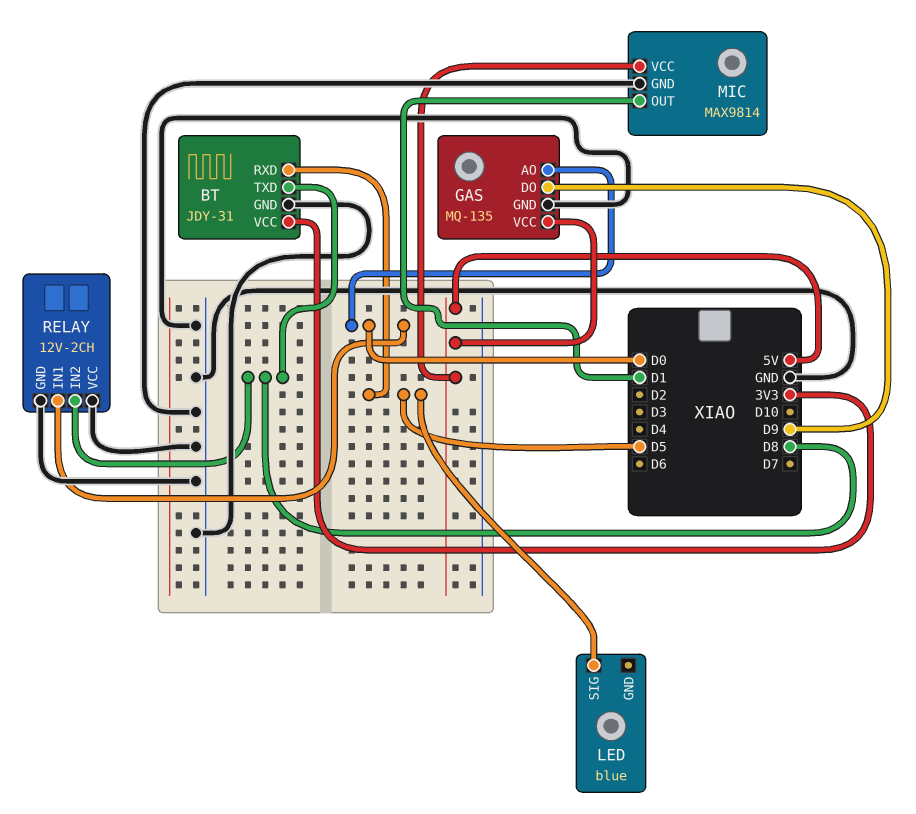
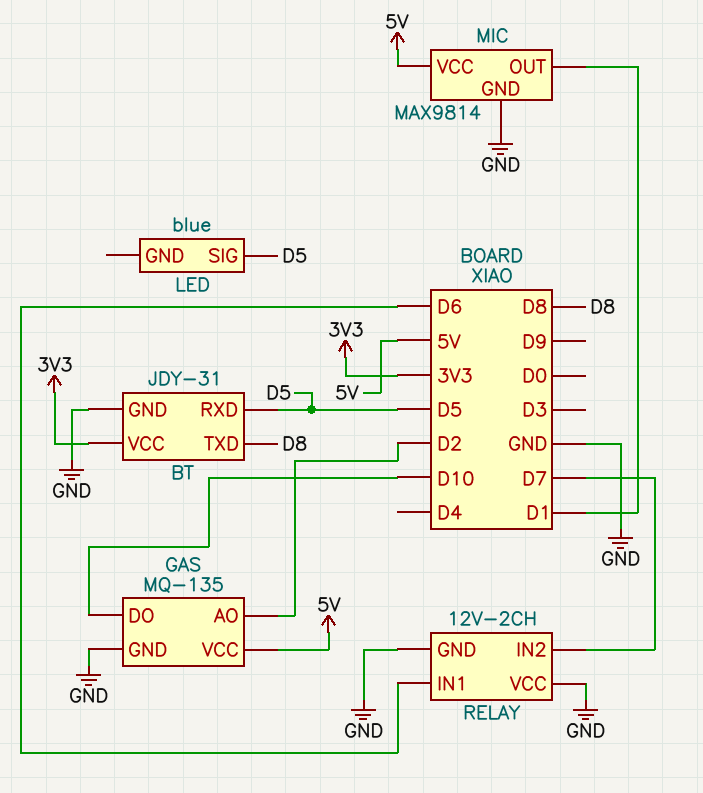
GAS pin AO: D0 -> D2
GAS pin DO: D9 -> D10
RELAY pin IN1: D0 -> D6
RELAY pin IN2: D8 -> D7

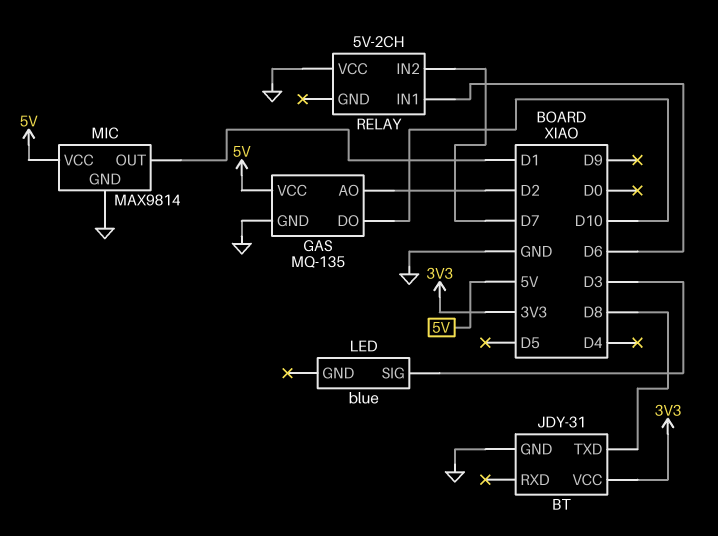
BT pin RXD: D5 -> none
LED pin SIG: D5 -> D3
RELAY: 12V-2CH -> 5V-2CH
RELAY pin GND: GND -> none

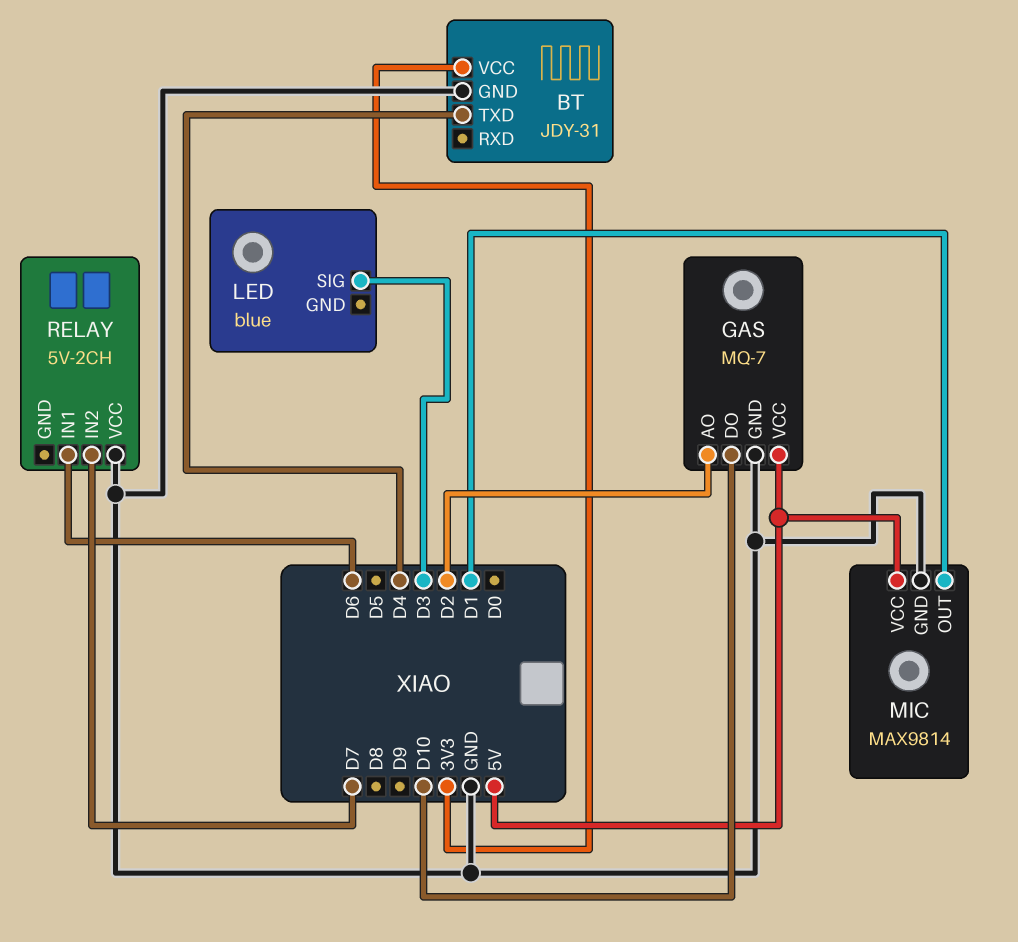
BT pin TXD: D8 -> D4
GAS: MQ-135 -> MQ-7

